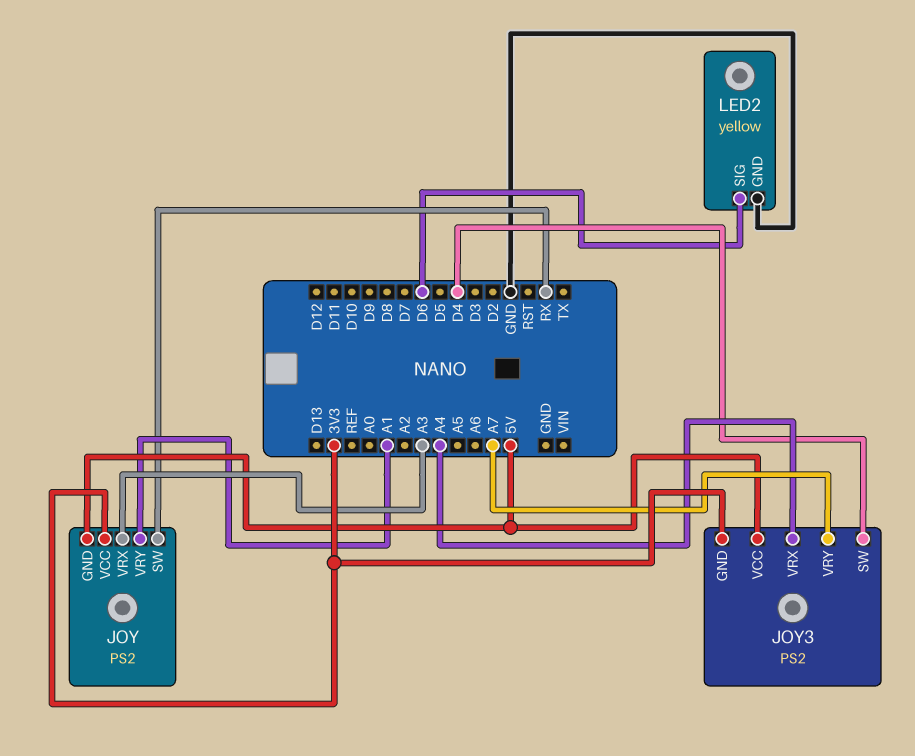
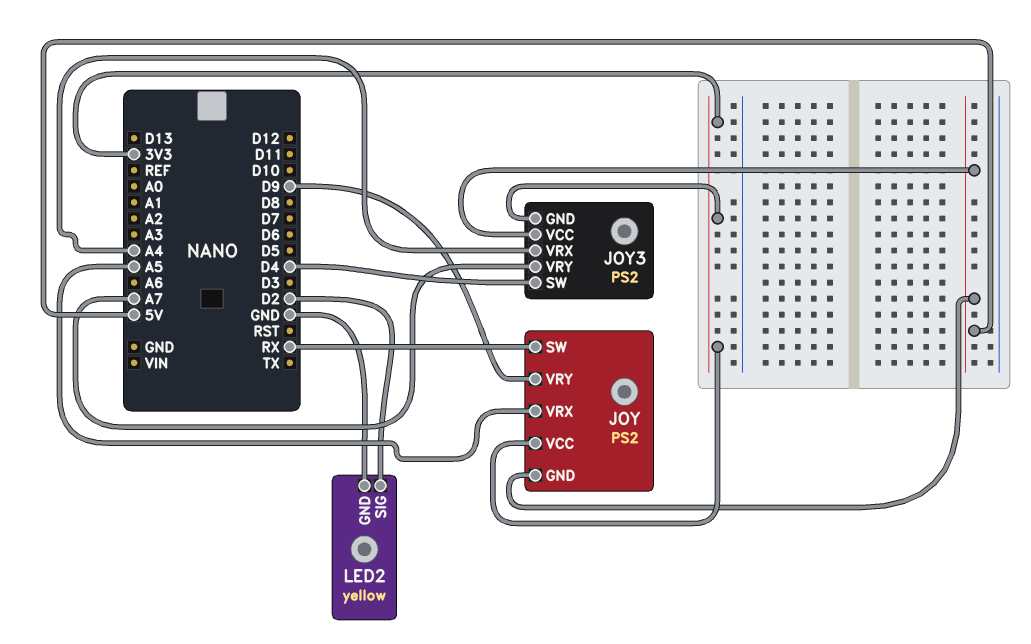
JOY pin VRX: A3 -> A5
JOY pin VRY: A1 -> D9
LED2 pin SIG: D6 -> D2

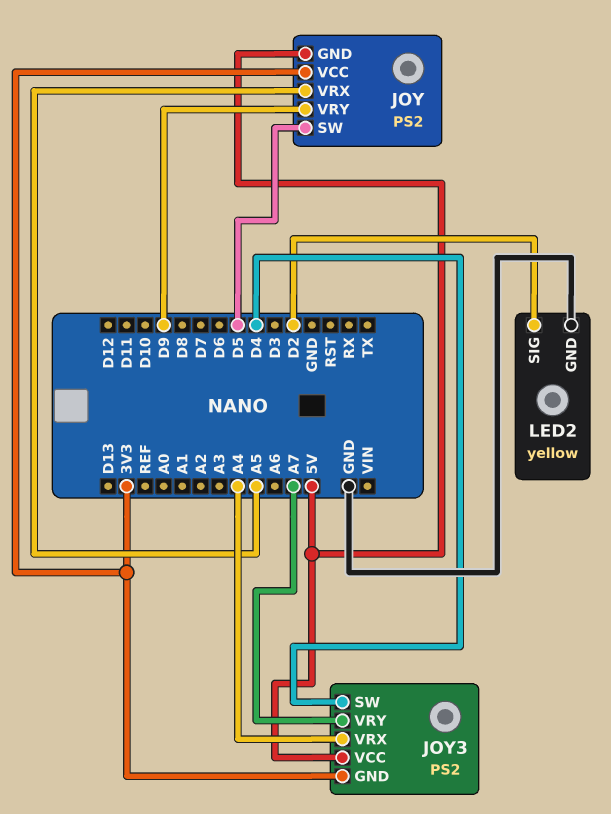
JOY pin SW: RX -> D5

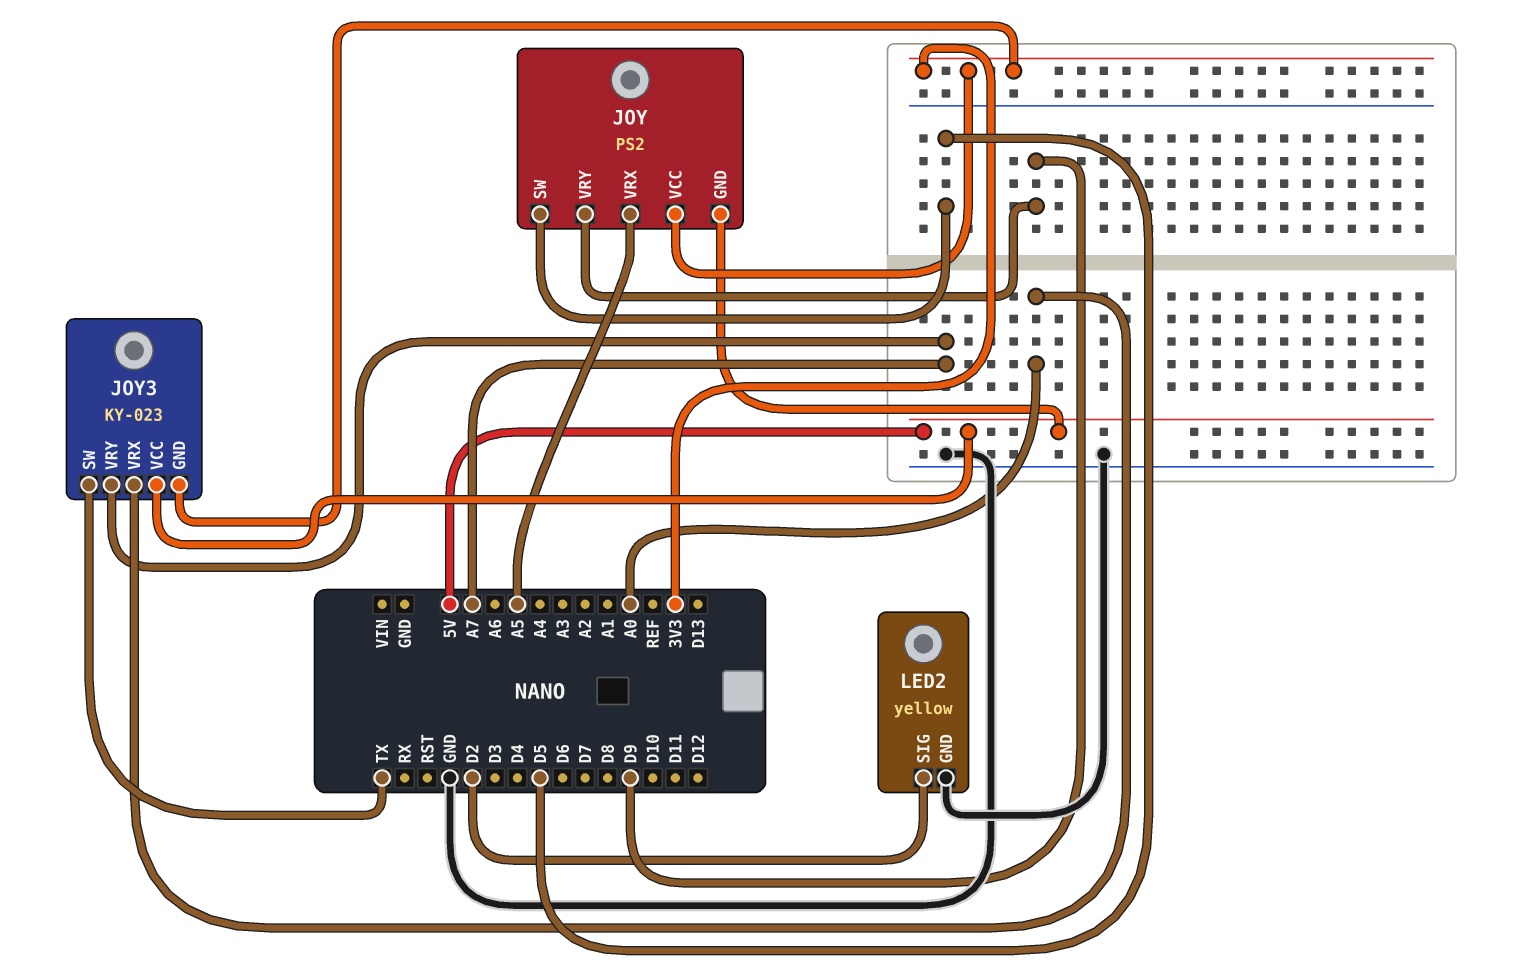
JOY3: PS2 -> KY-023
JOY3 pin SW: D4 -> TX
JOY3 pin VRX: A4 -> A0

